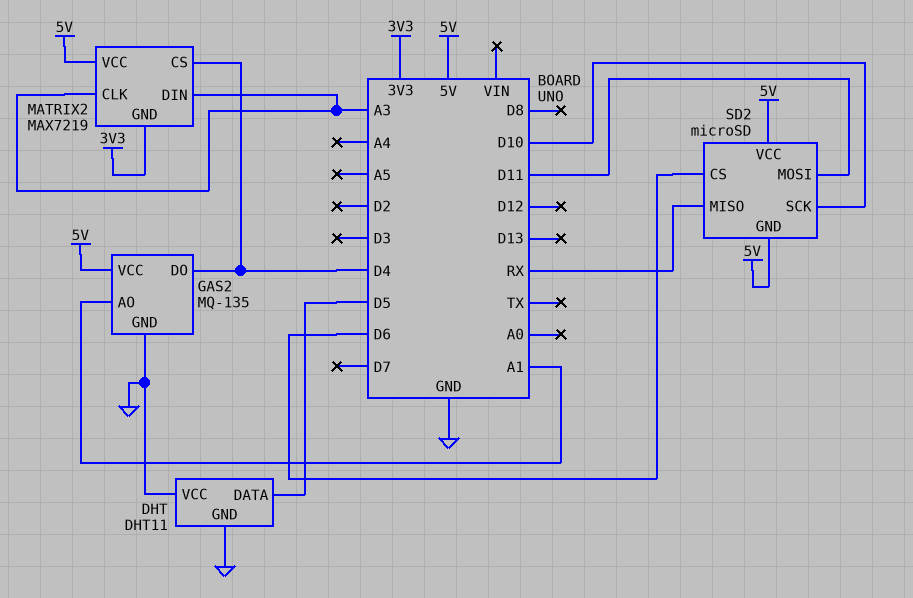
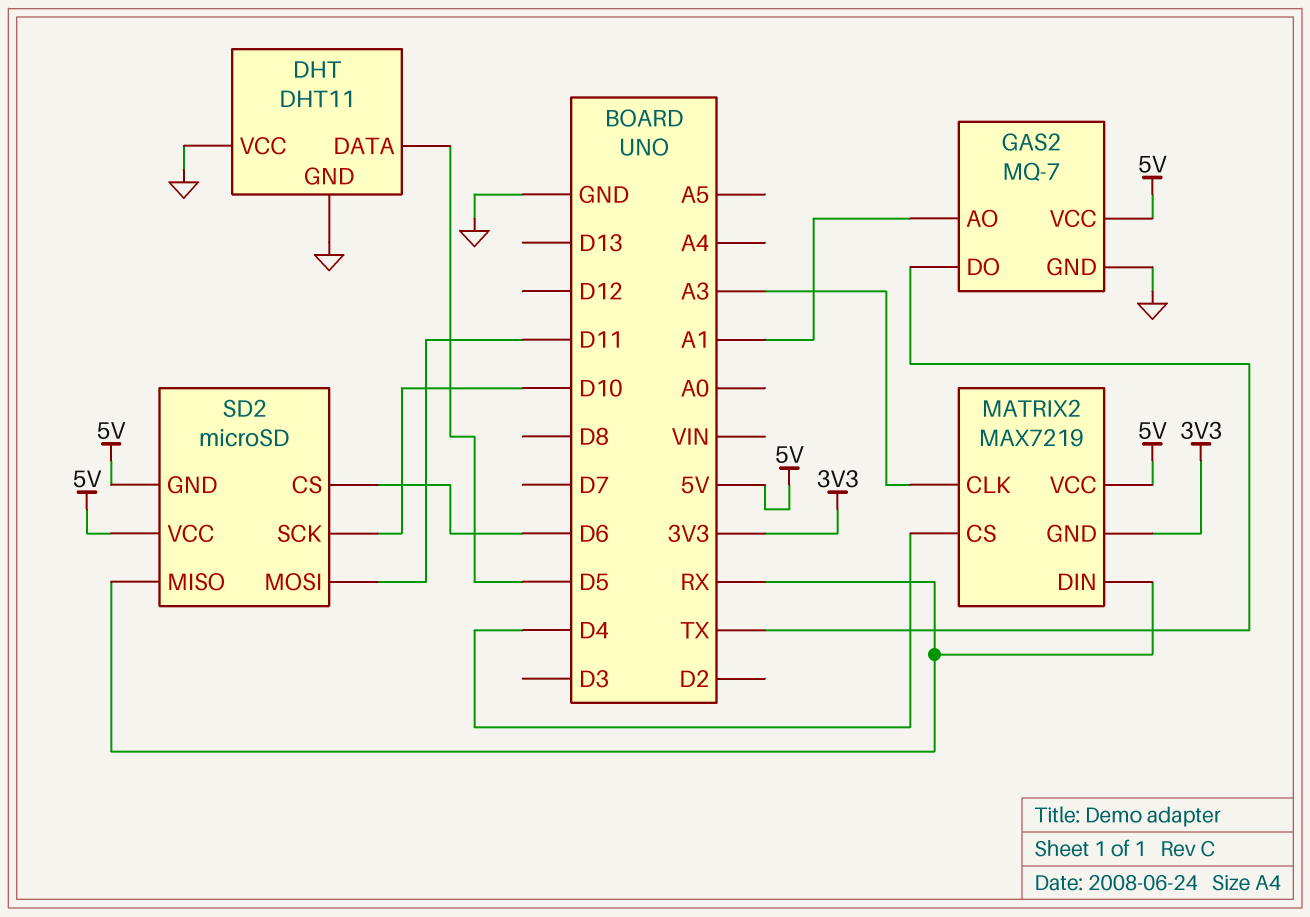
GAS2: MQ-135 -> MQ-7
GAS2 pin DO: D4 -> TX
MATRIX2 pin DIN: A3 -> RX

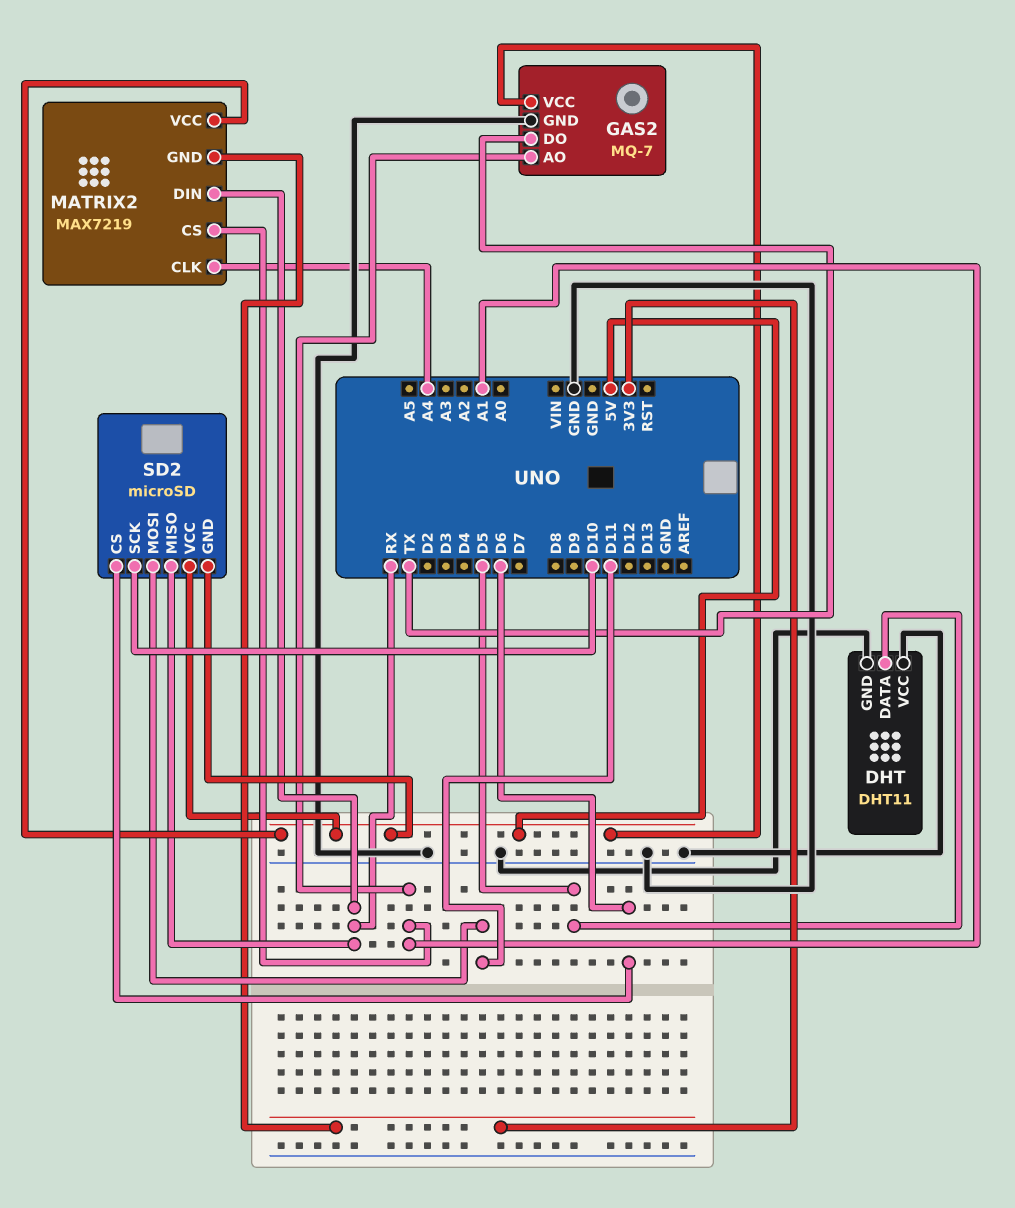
MATRIX2 pin CLK: A3 -> A4
MATRIX2 pin CS: D4 -> A1

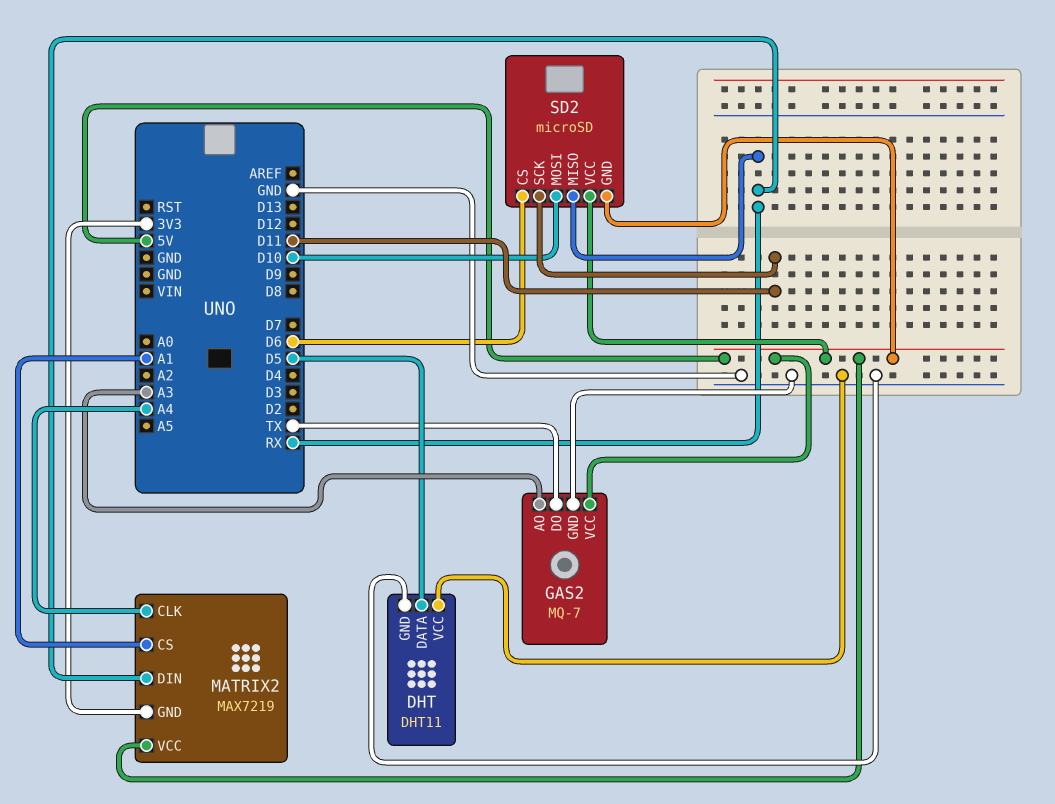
GAS2 pin AO: A1 -> A3
SD2 pin MOSI: D11 -> D10
SD2 pin SCK: D10 -> D11

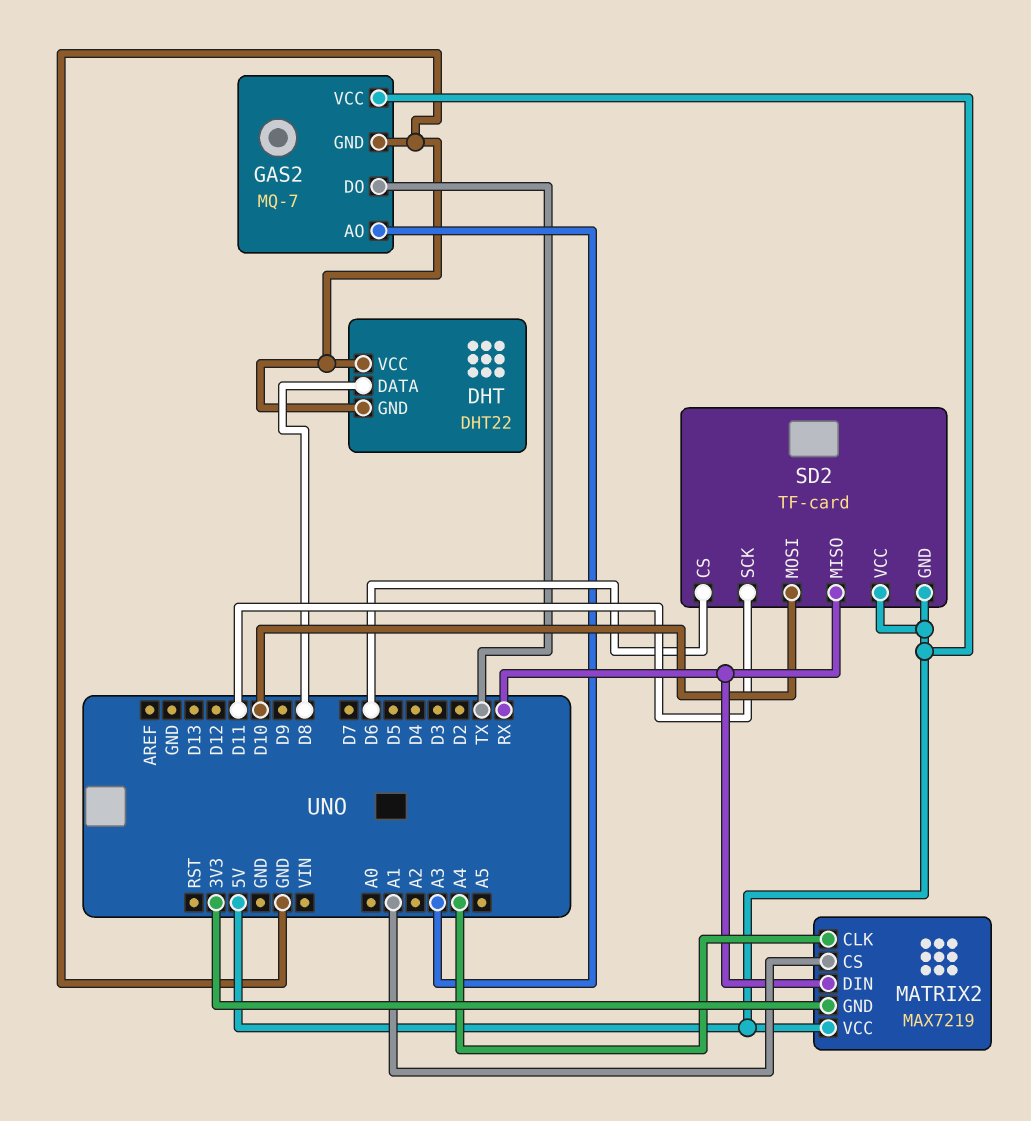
DHT: DHT11 -> DHT22
DHT pin DATA: D5 -> D8
SD2: microSD -> TF-card

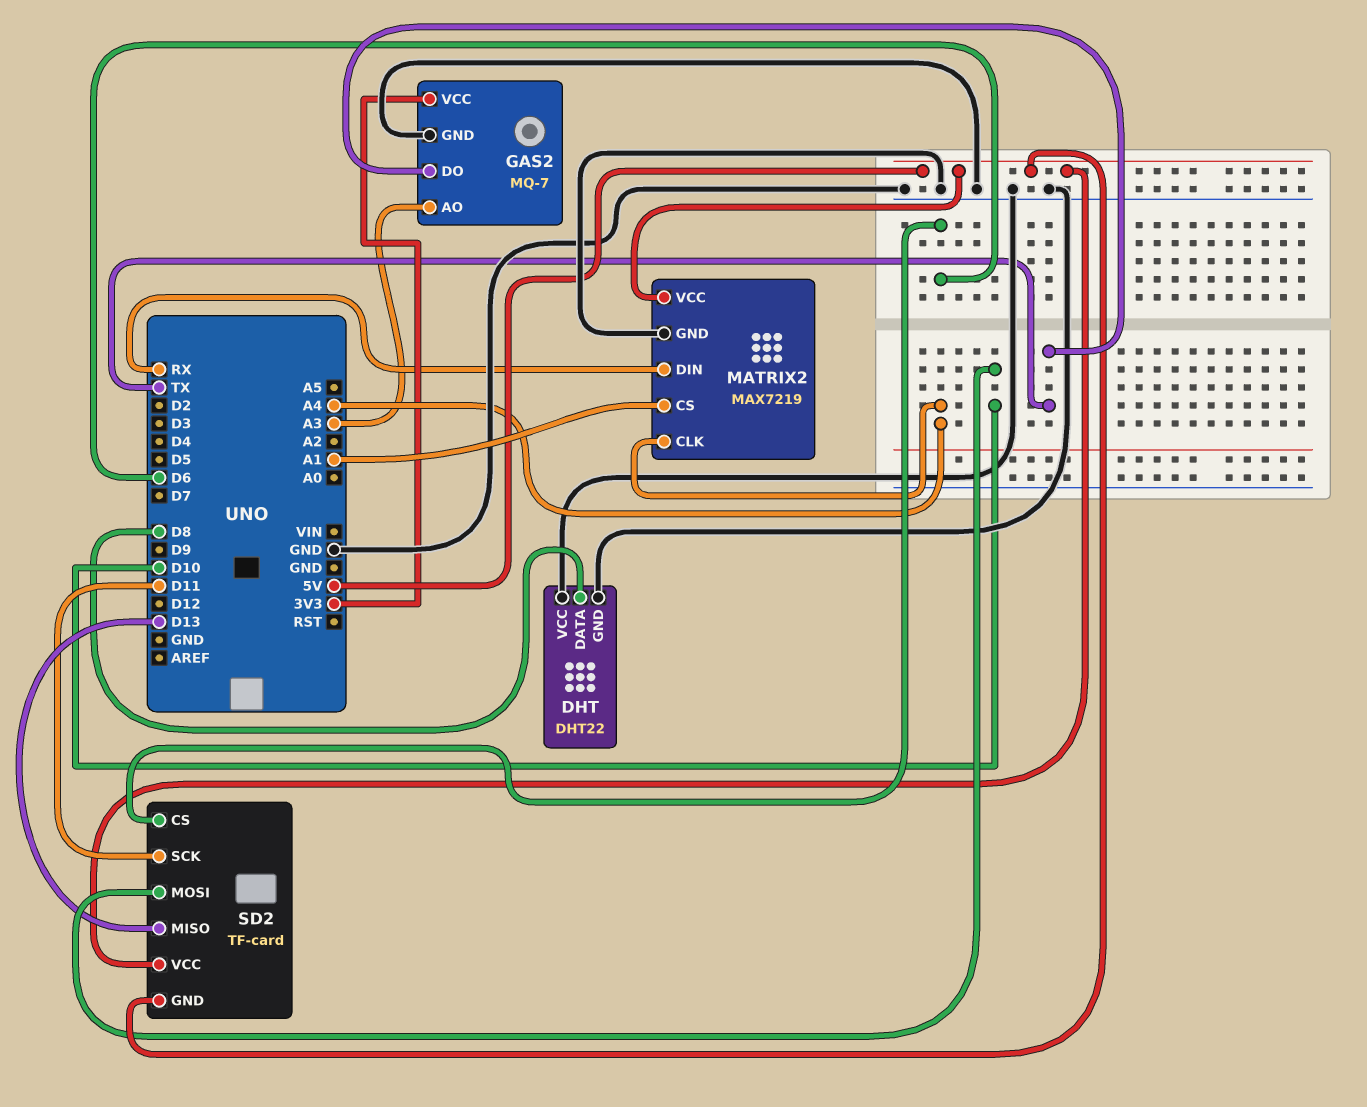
GAS2 pin VCC: 5V -> 3V3
MATRIX2 pin GND: 3V3 -> GND
SD2 pin MISO: RX -> D13

